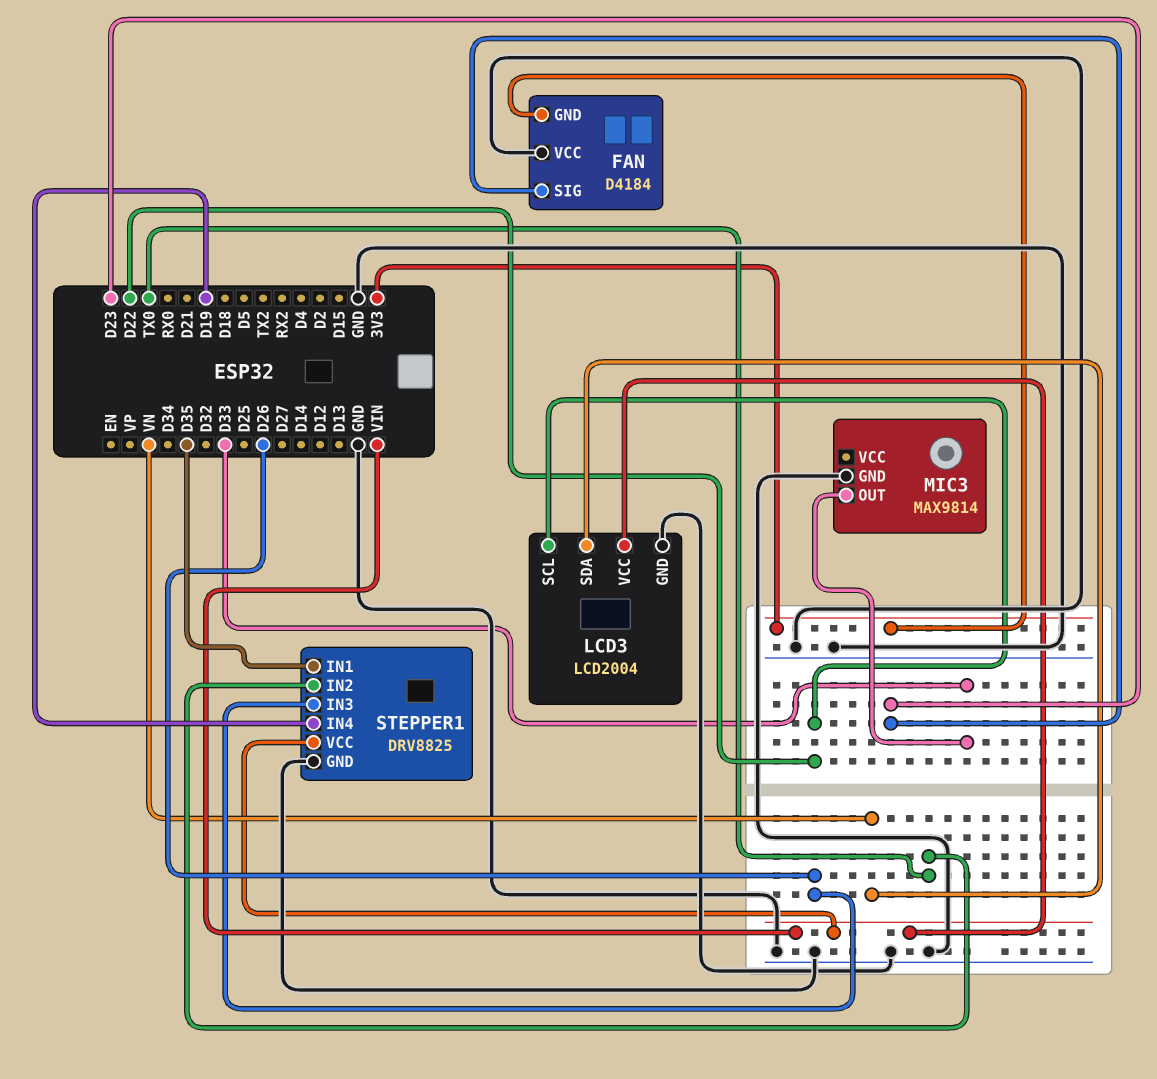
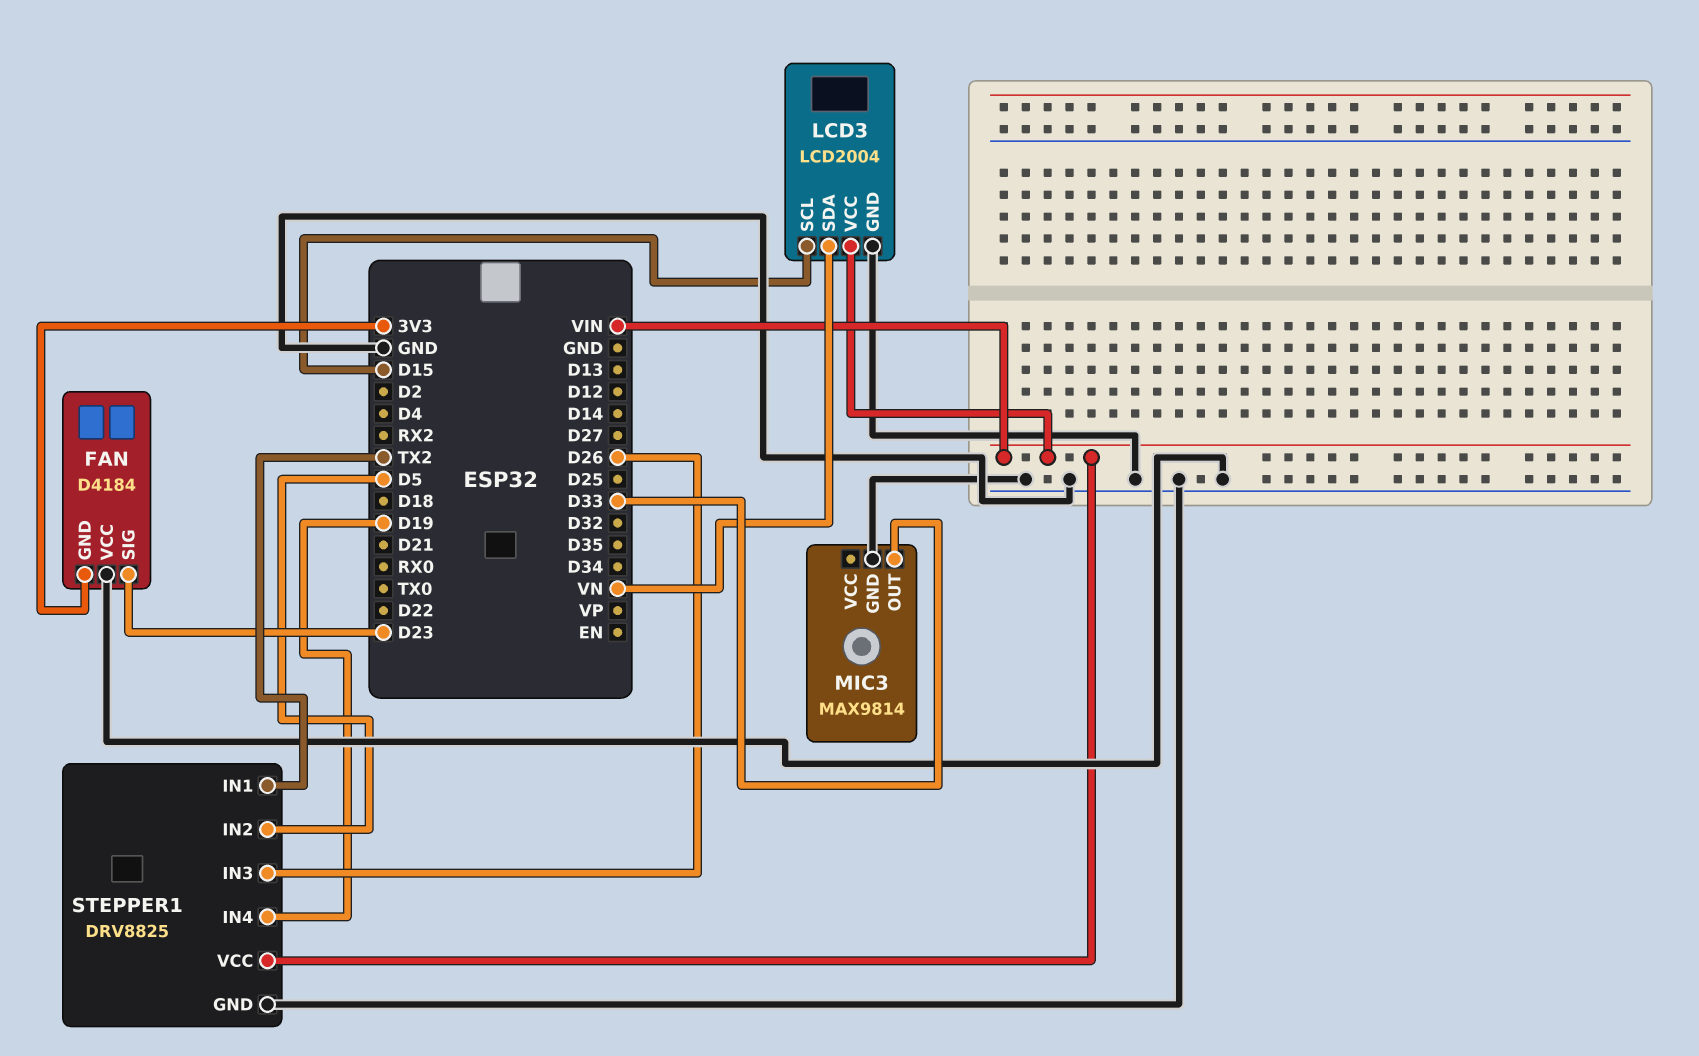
LCD3 pin SCL: D22 -> D15
STEPPER1 pin IN1: D35 -> TX2
STEPPER1 pin IN2: TX0 -> D5

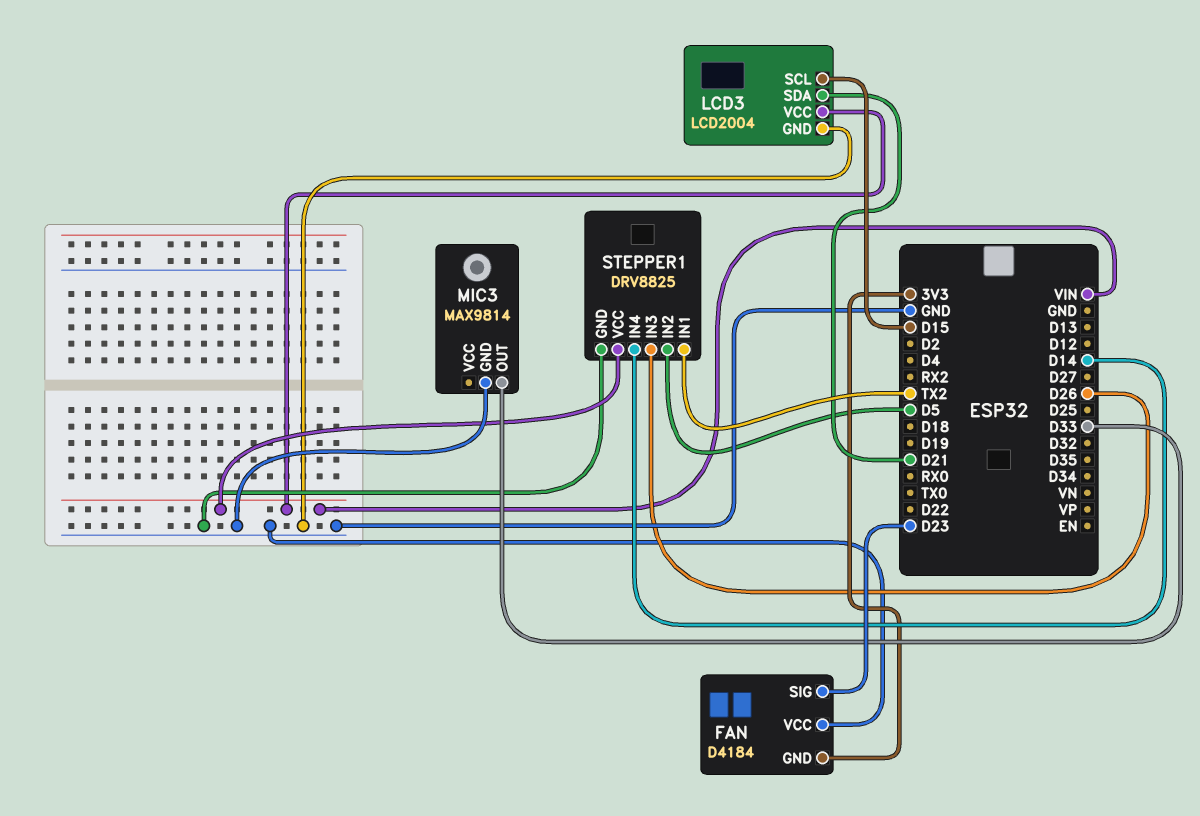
LCD3 pin SDA: VN -> D21
STEPPER1 pin IN4: D19 -> D14

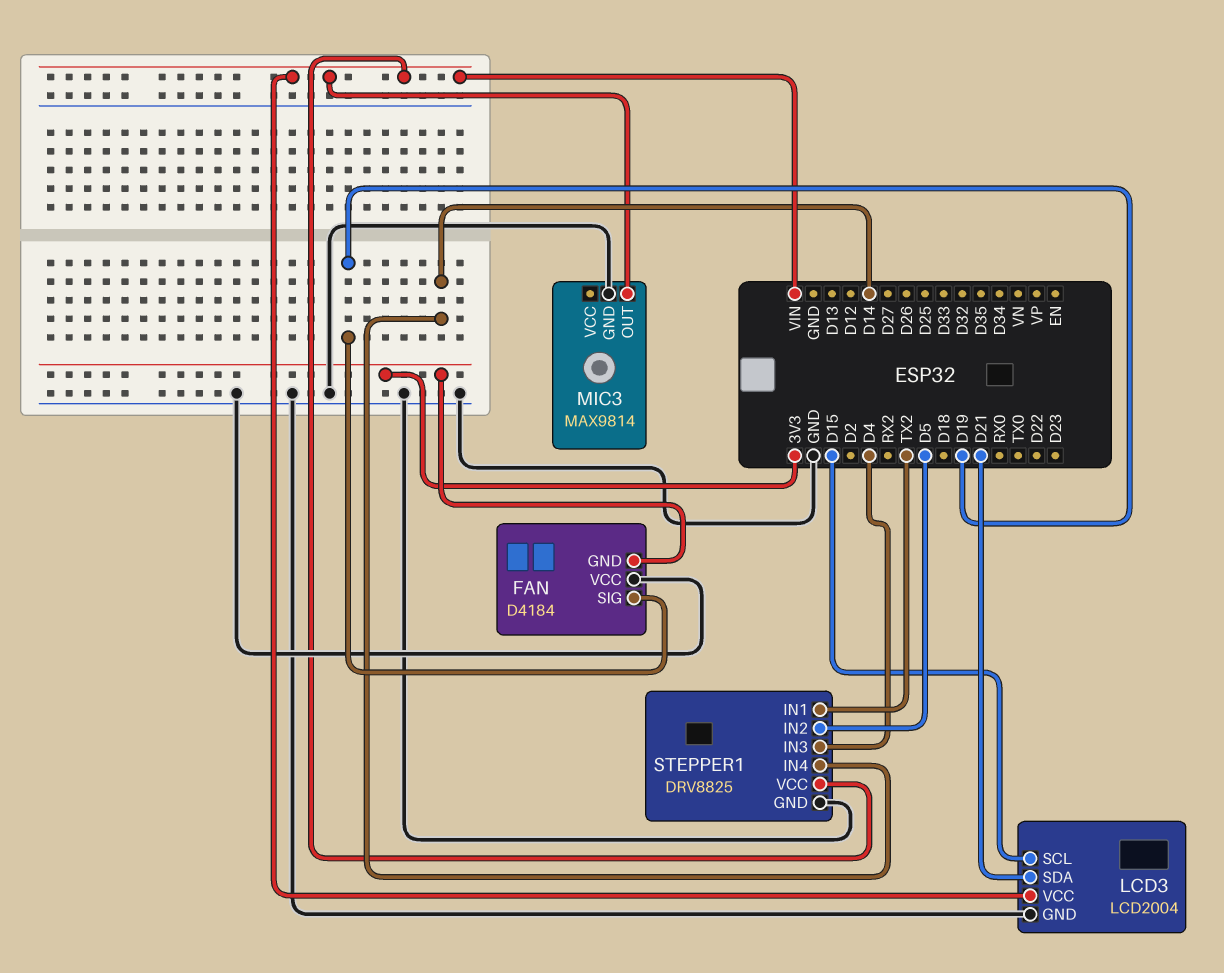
FAN pin SIG: D23 -> D19
MIC3 pin OUT: D33 -> VIN
STEPPER1 pin IN3: D26 -> D4

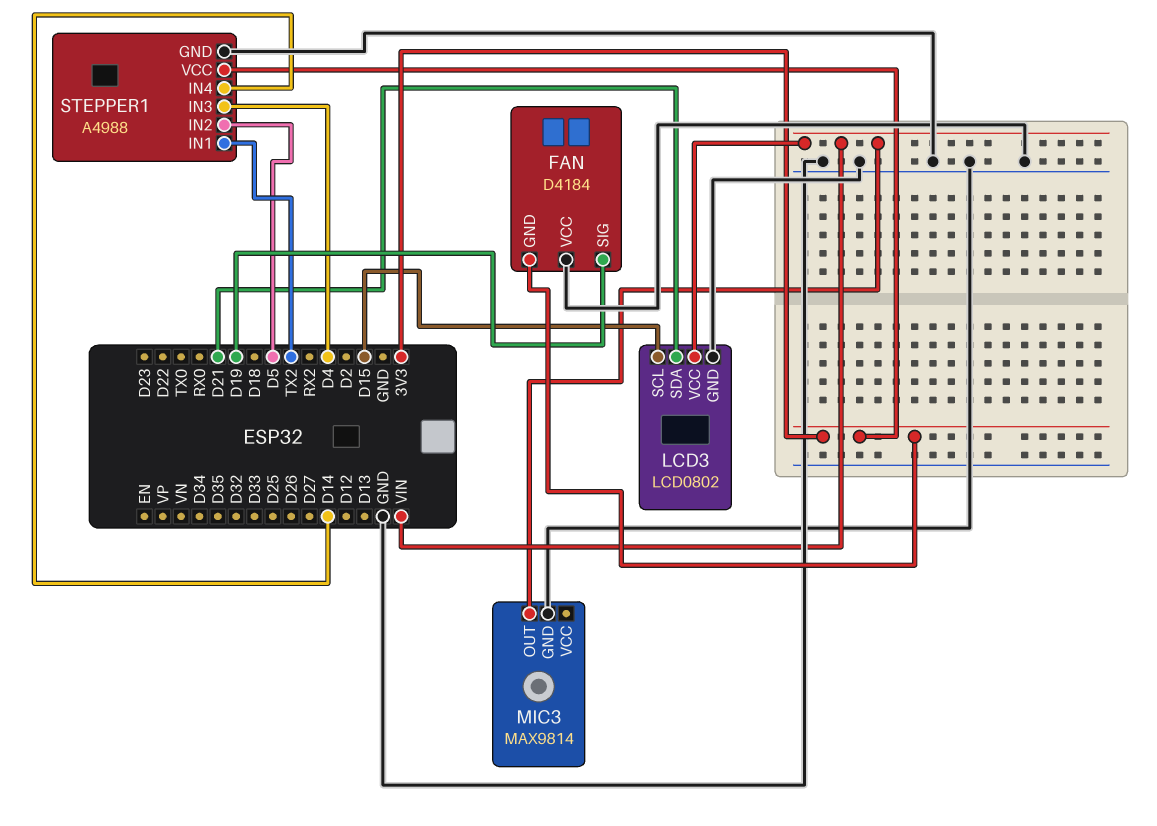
LCD3: LCD2004 -> LCD0802
STEPPER1: DRV8825 -> A4988
STEPPER1 pin VCC: VIN -> 3V3

